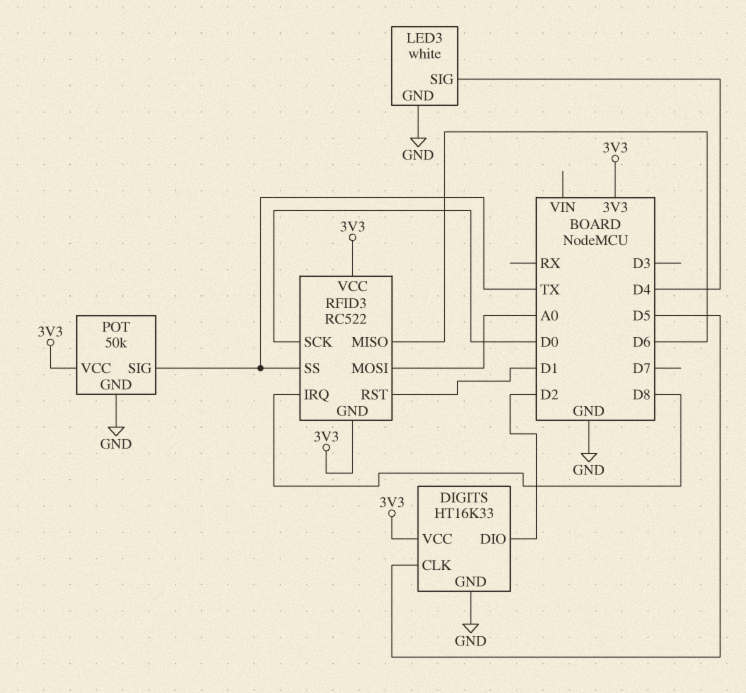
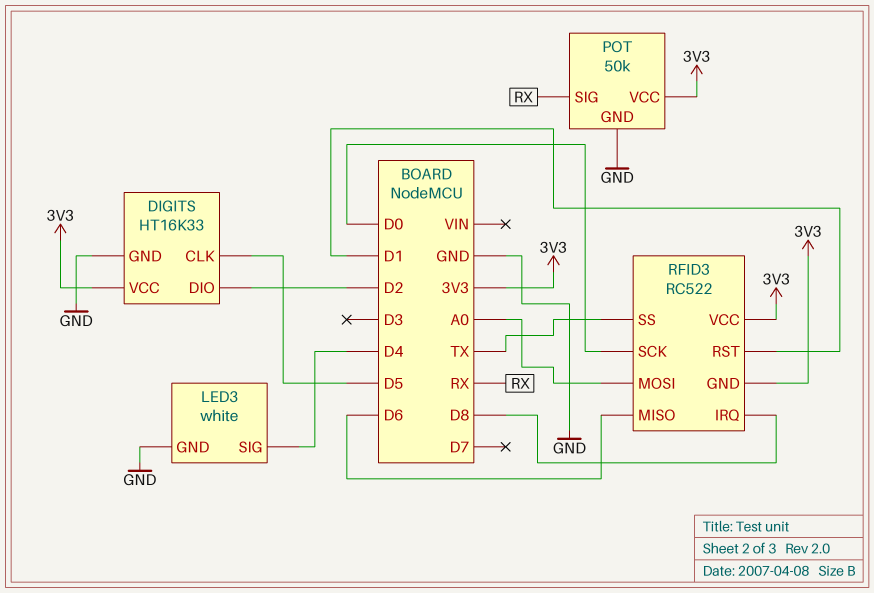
POT pin SIG: TX -> RX

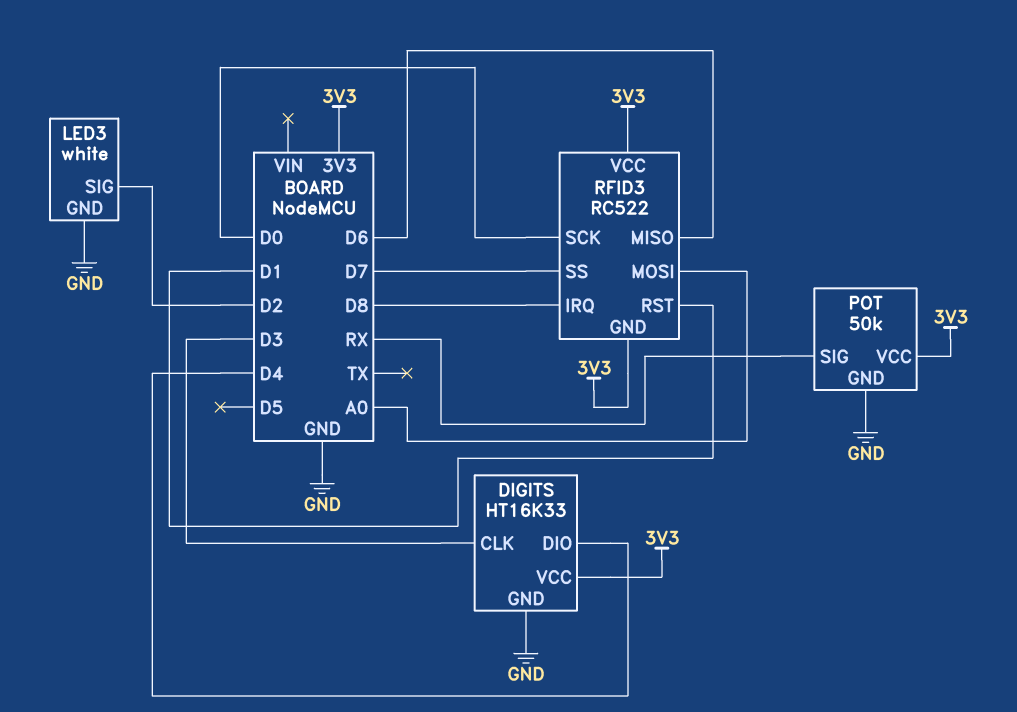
DIGITS pin CLK: D5 -> D3
DIGITS pin DIO: D2 -> D4
LED3 pin SIG: D4 -> D2
RFID3 pin SS: TX -> D7

